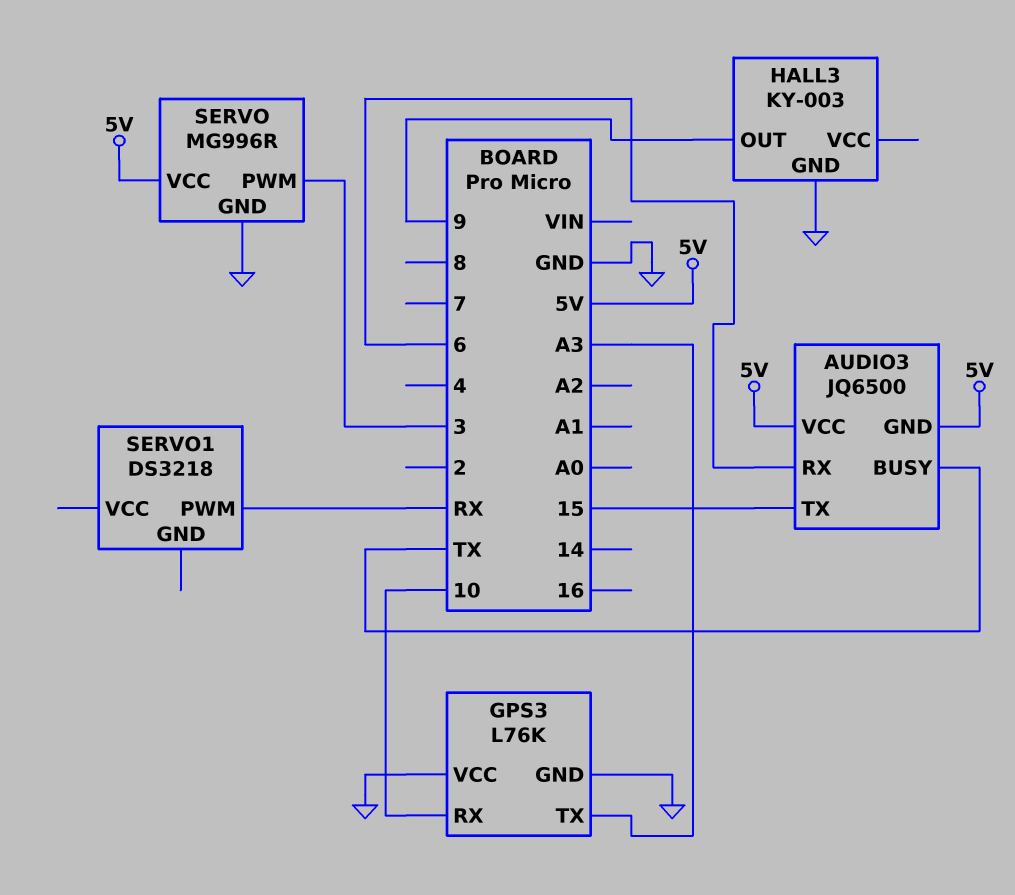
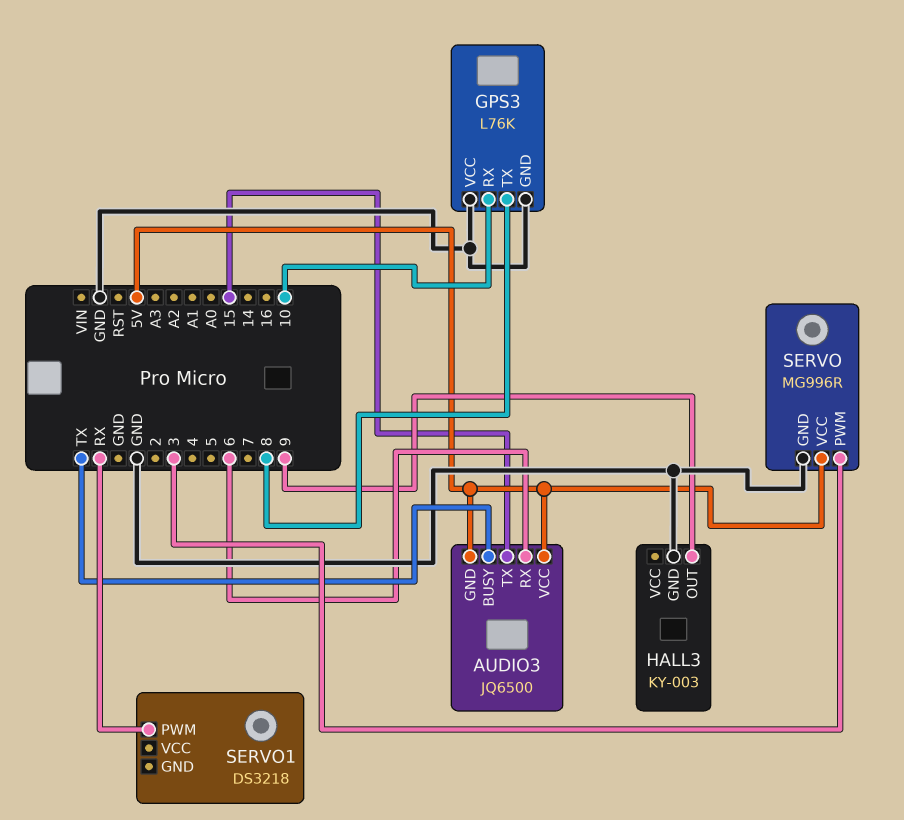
GPS3 pin TX: A3 -> 8

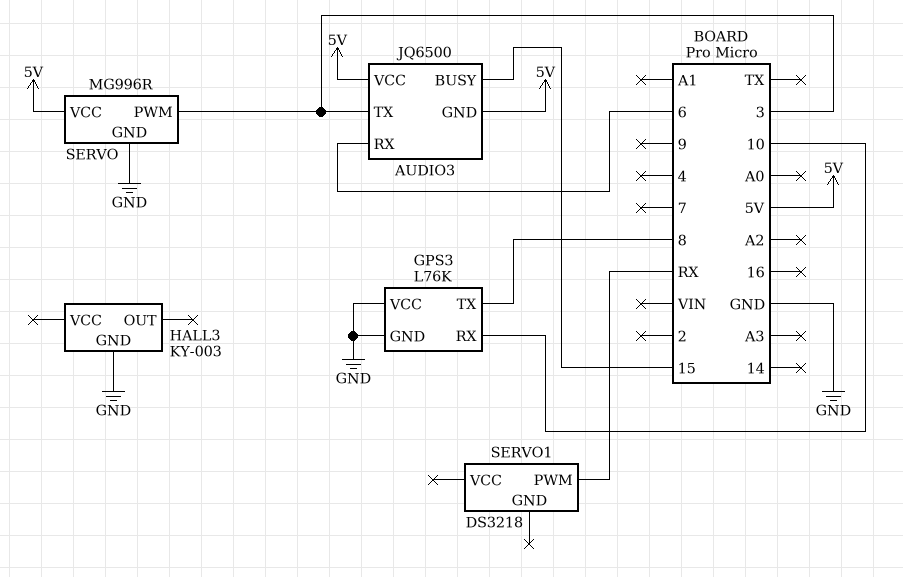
AUDIO3 pin BUSY: TX -> 15
AUDIO3 pin TX: 15 -> 3
HALL3 pin OUT: 9 -> none

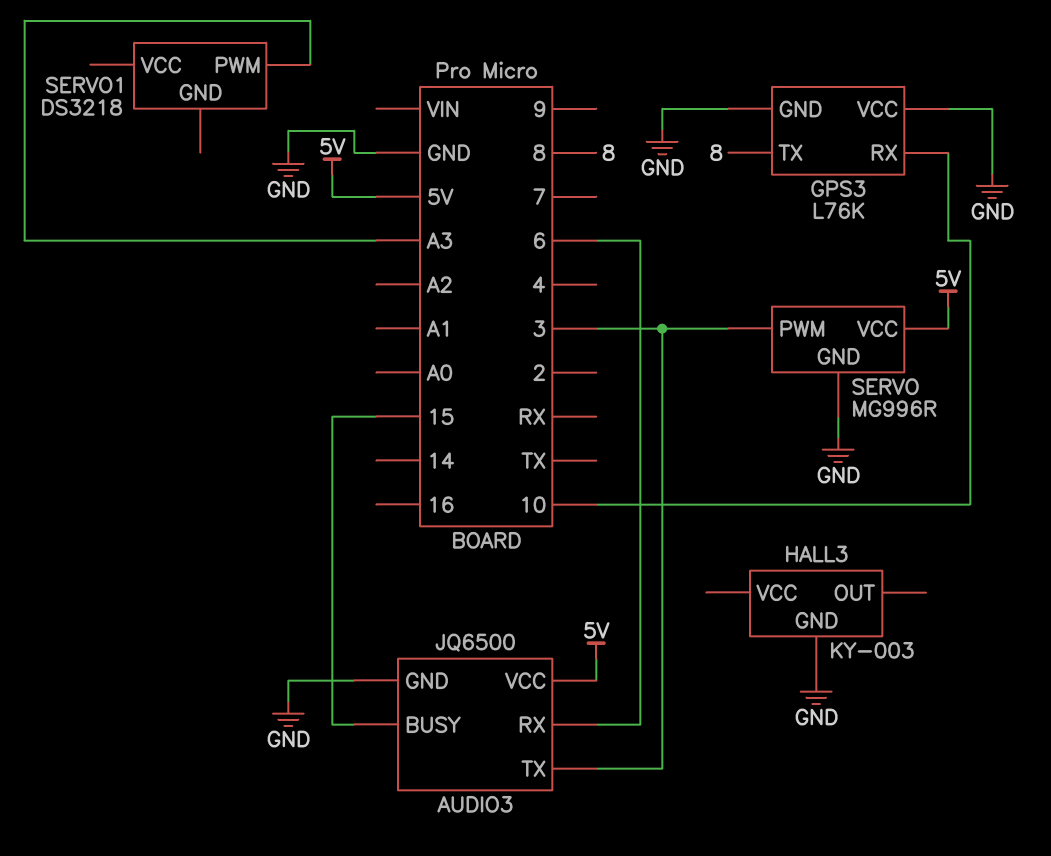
AUDIO3 pin GND: 5V -> GND
SERVO1 pin PWM: RX -> A3

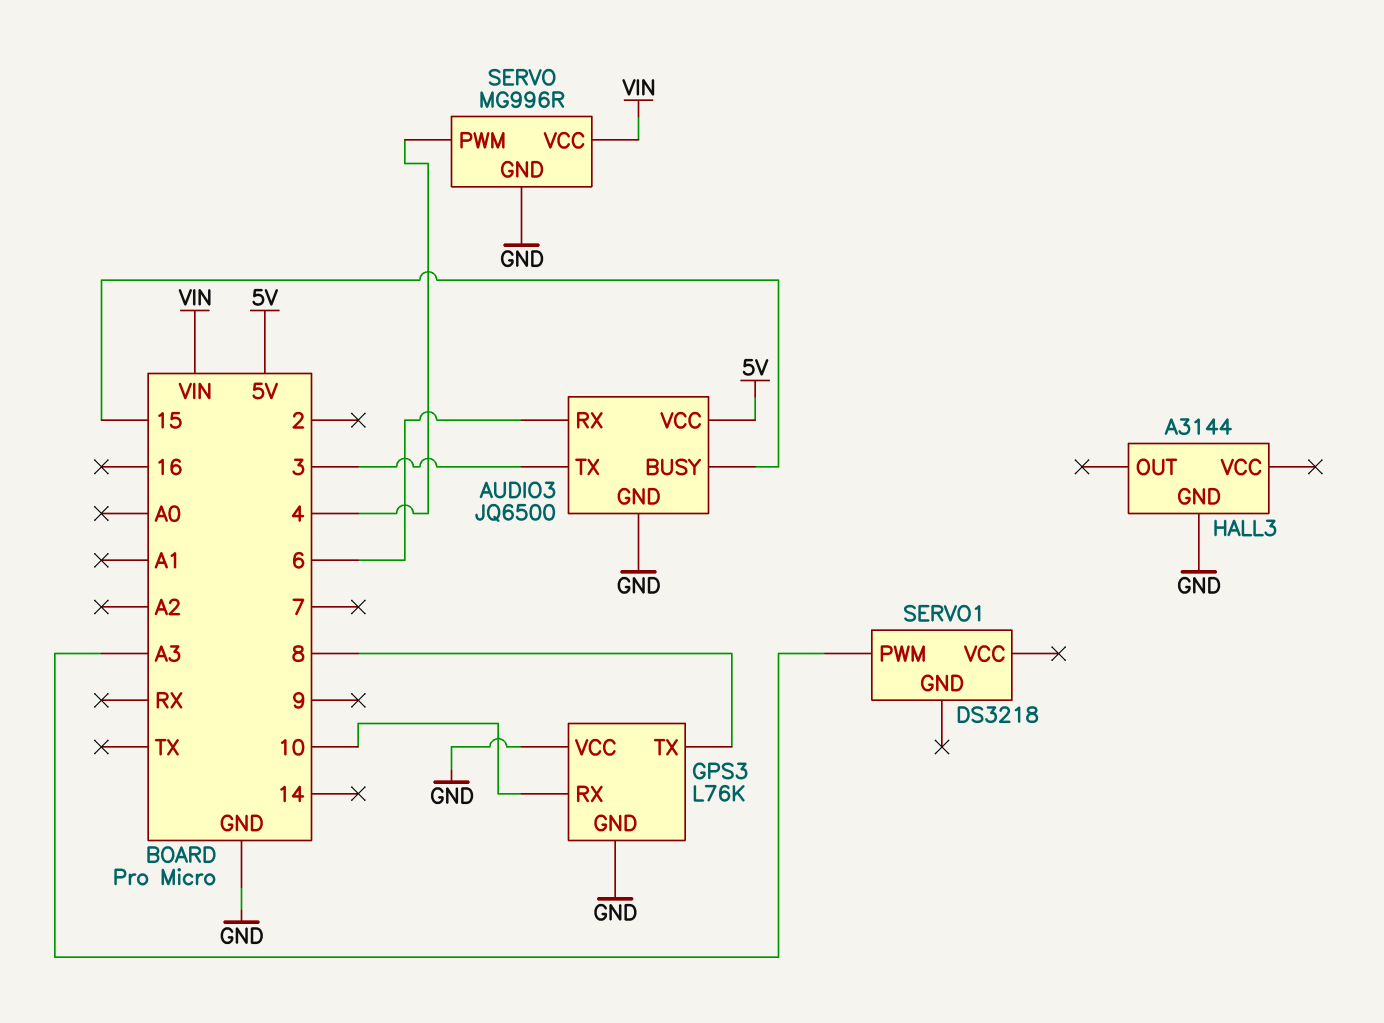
HALL3: KY-003 -> A3144
SERVO pin PWM: 3 -> 4
SERVO pin VCC: 5V -> VIN

